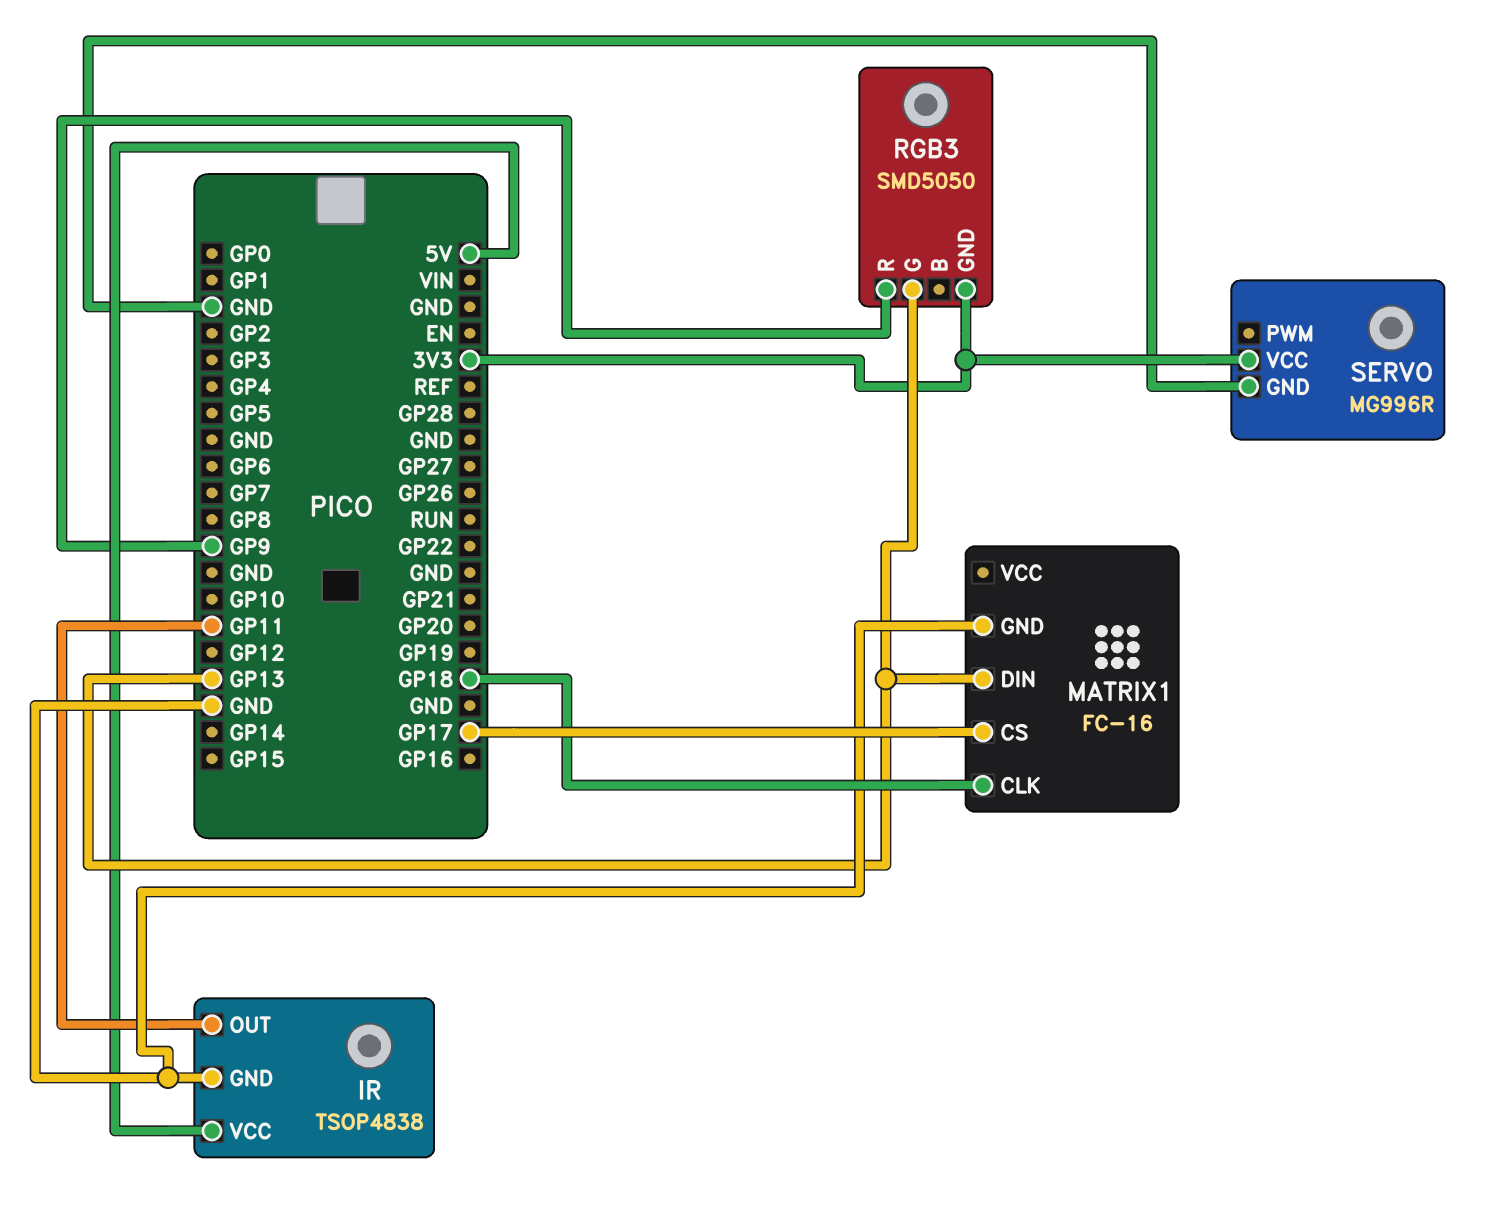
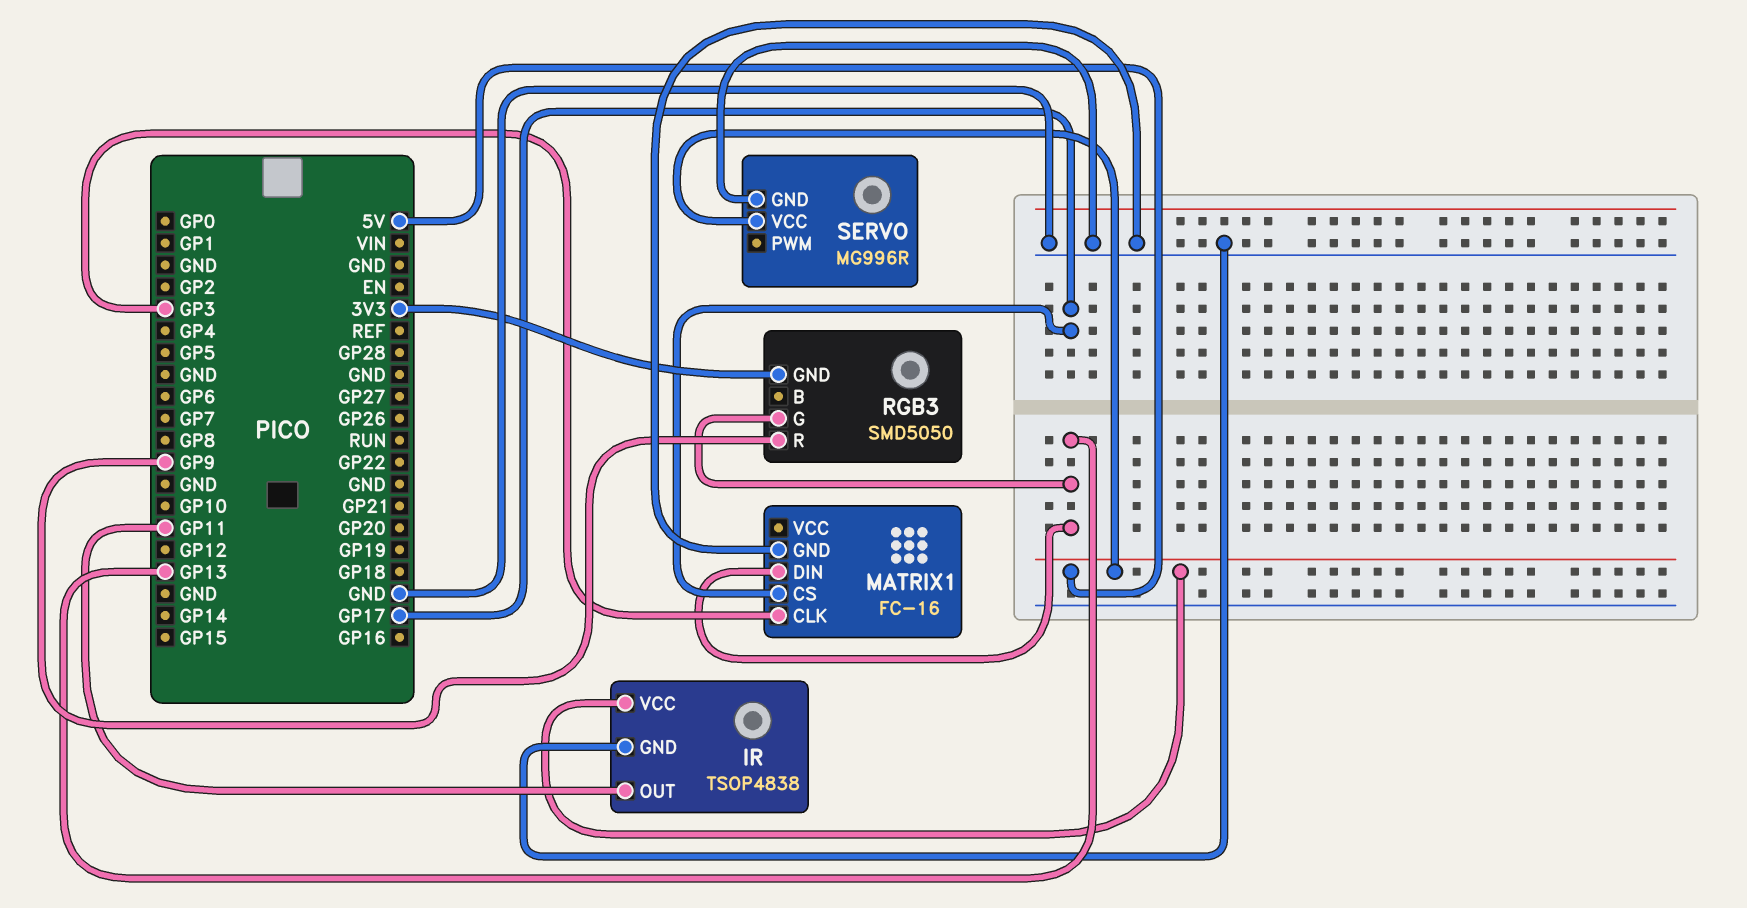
MATRIX1 pin CLK: GP18 -> GP3
SERVO pin VCC: 3V3 -> 5V

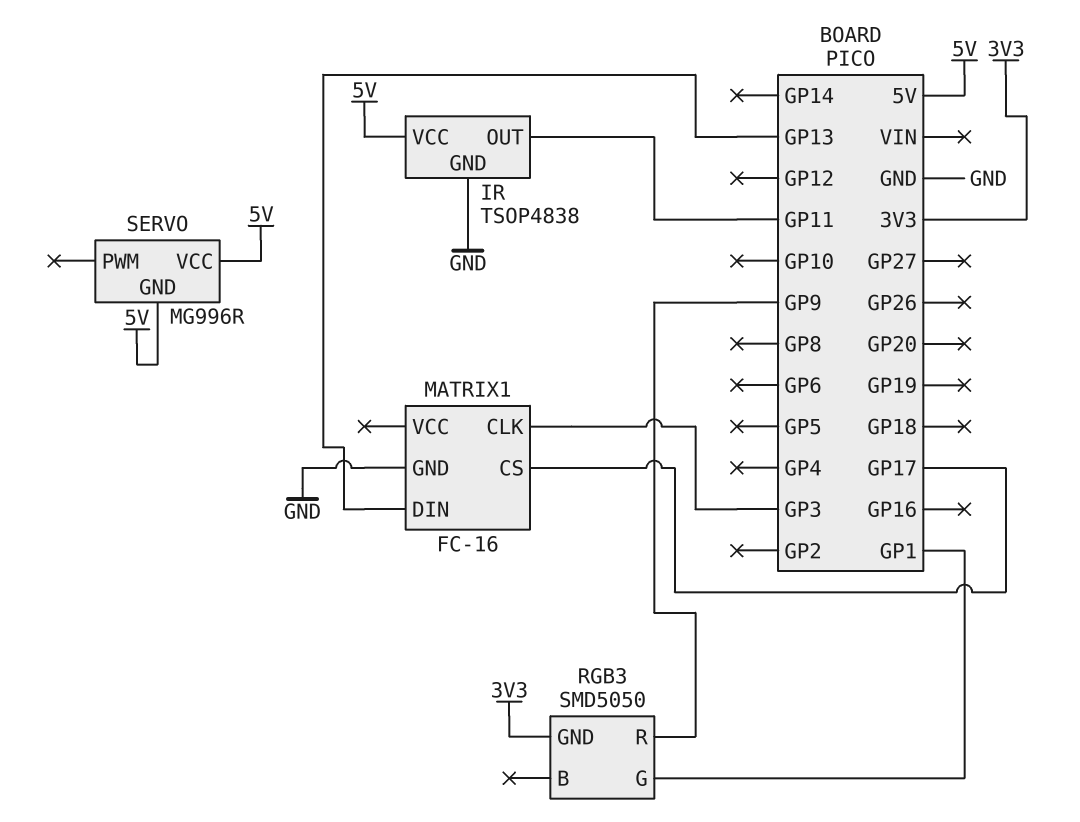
RGB3 pin G: GP13 -> GP1
SERVO pin GND: GND -> 5V

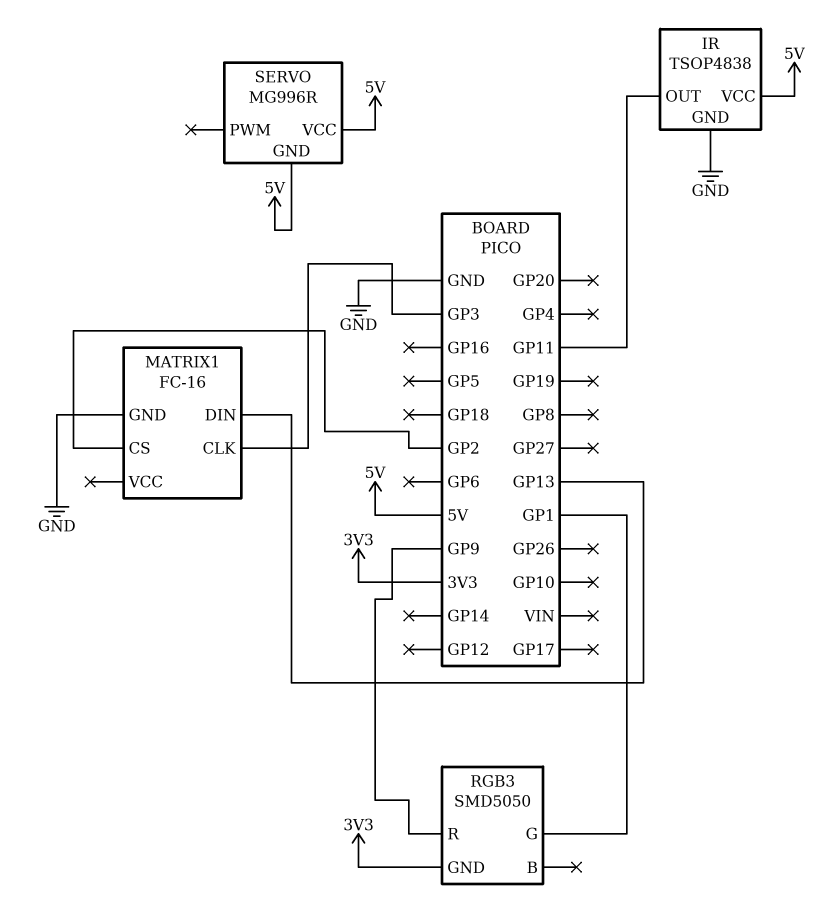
MATRIX1 pin CS: GP17 -> GP2

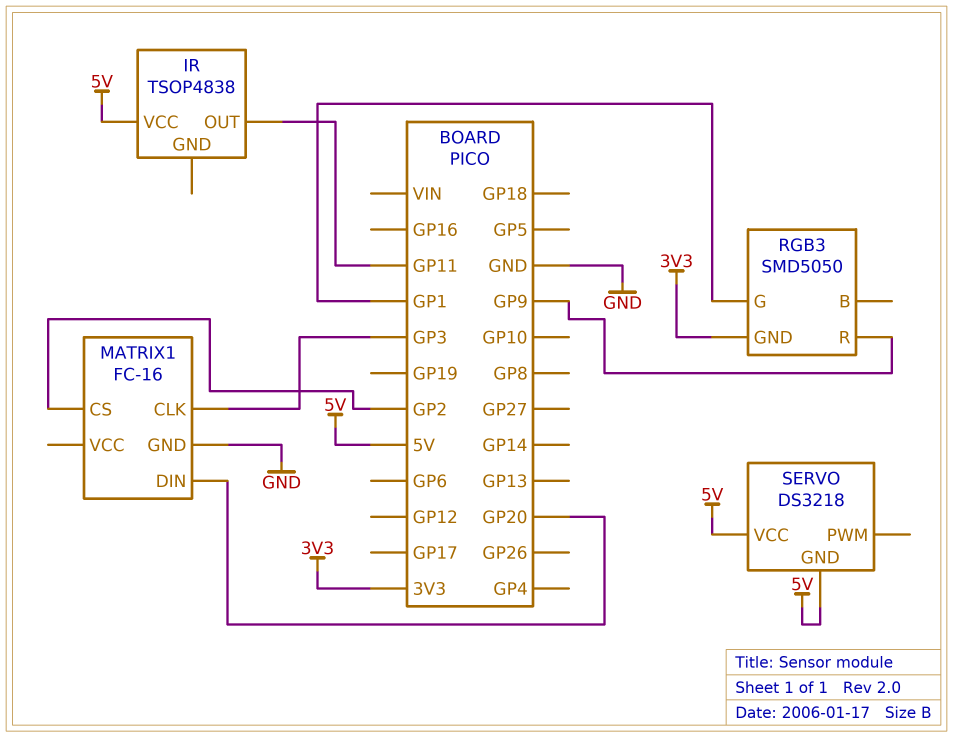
IR pin GND: GND -> none
MATRIX1 pin DIN: GP13 -> GP20
SERVO: MG996R -> DS3218

